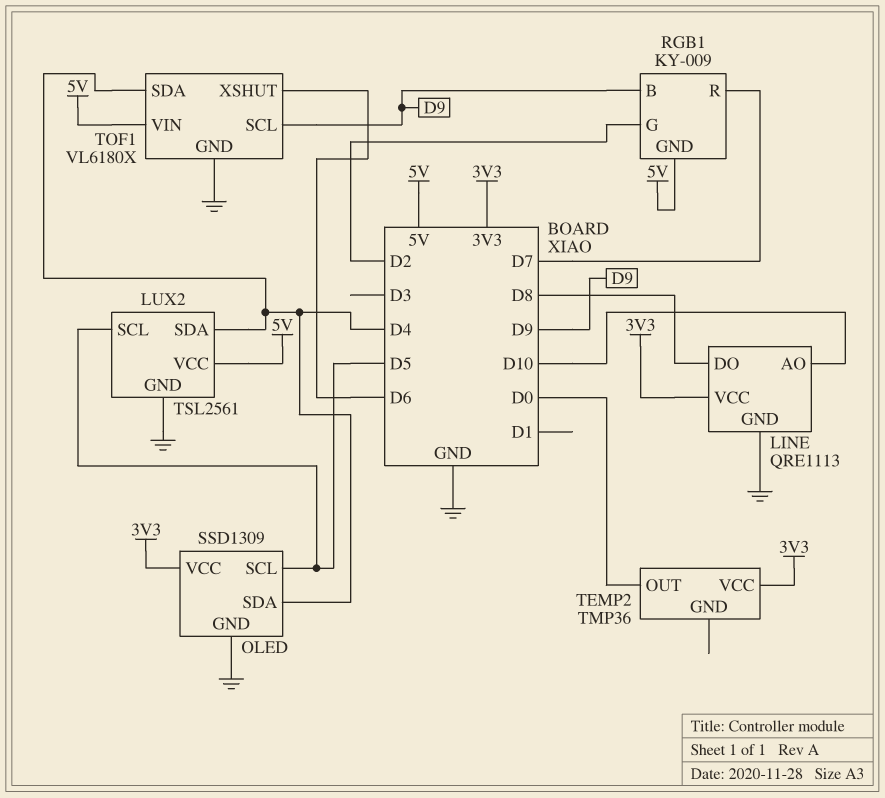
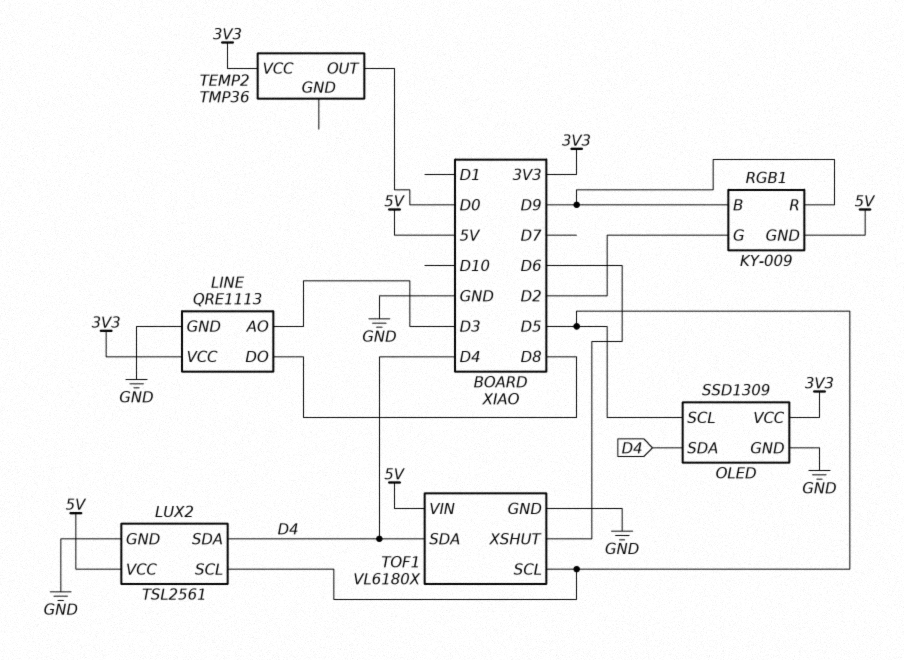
LINE pin AO: D10 -> D3
RGB1 pin R: D7 -> D9
TOF1 pin SCL: D9 -> D5

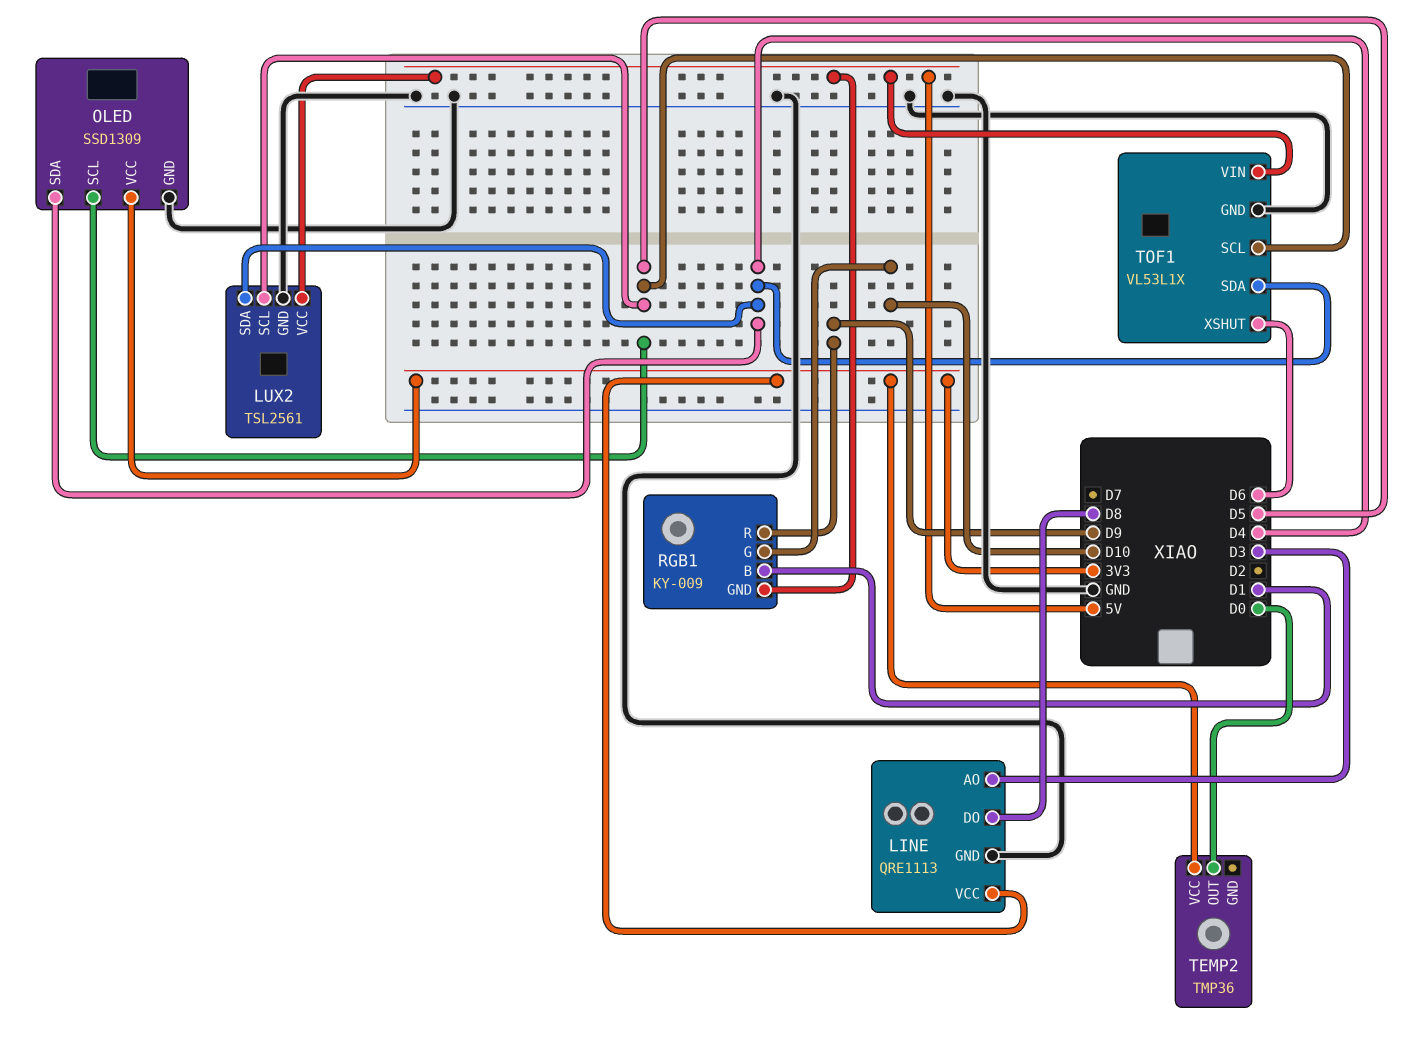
RGB1 pin B: D9 -> D1
RGB1 pin G: D2 -> D10
TOF1: VL6180X -> VL53L1X

